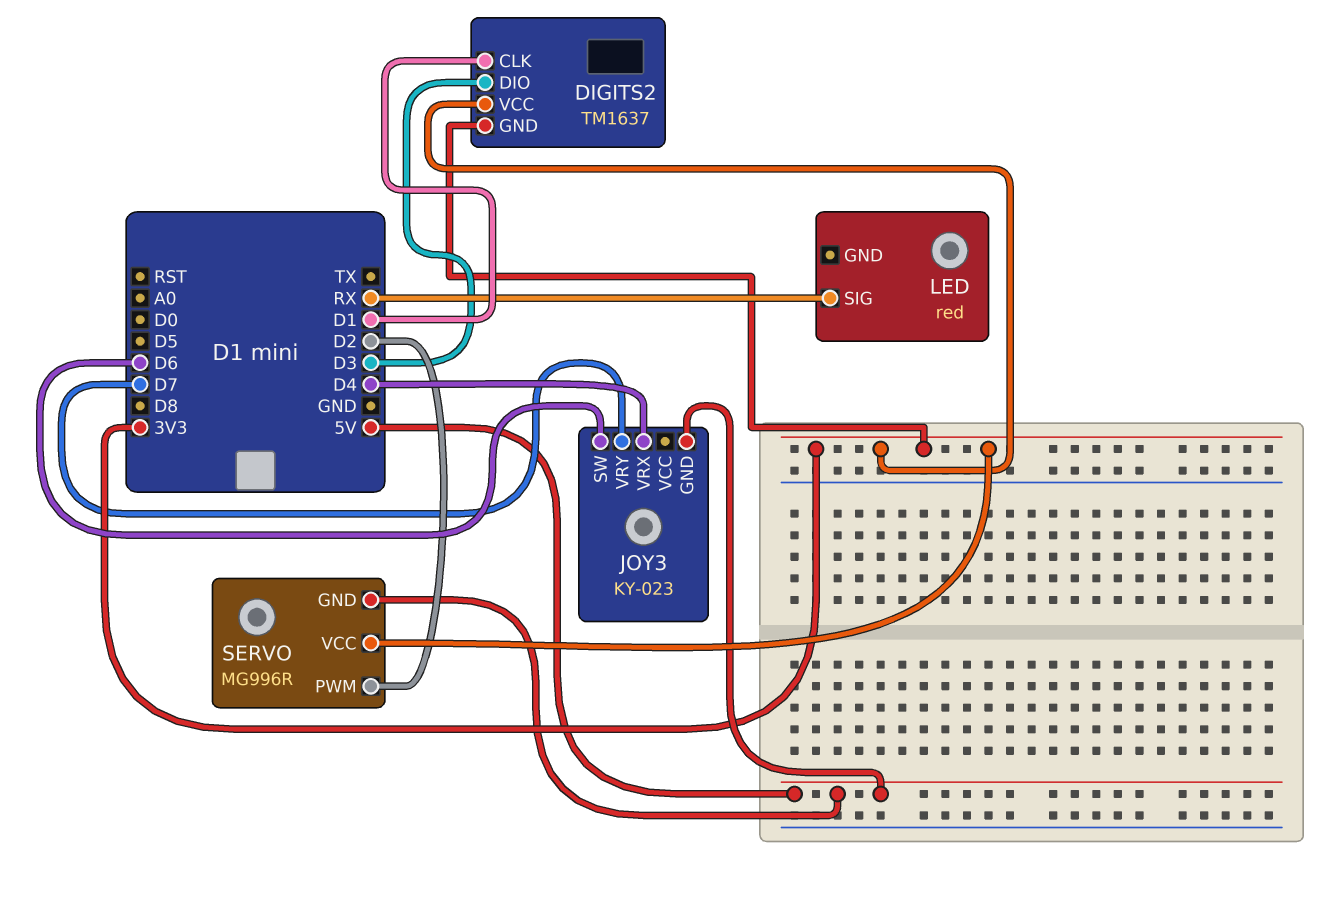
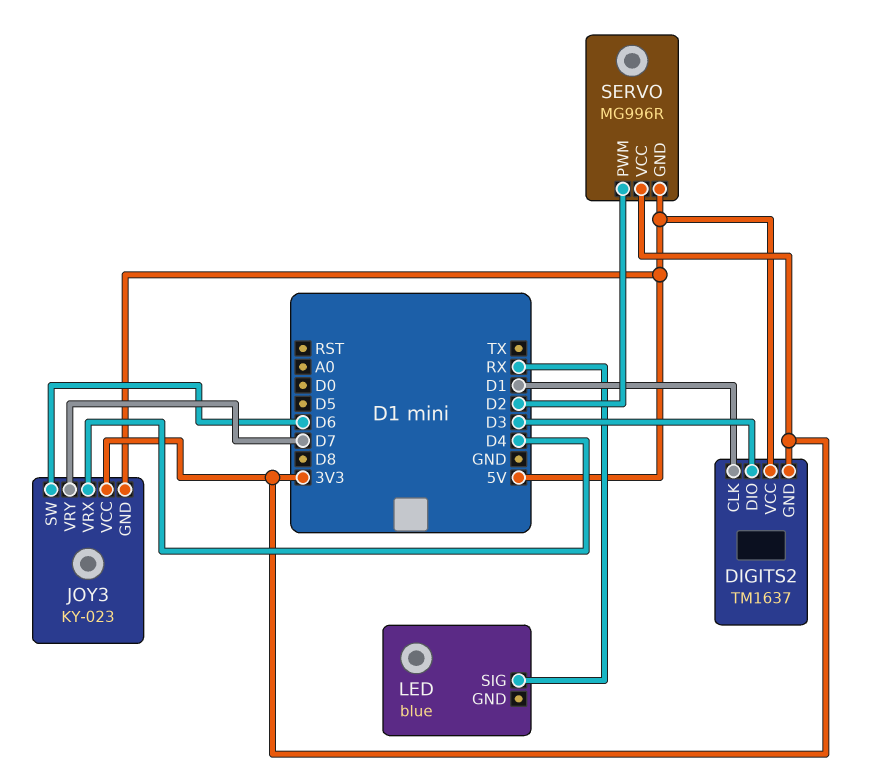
DIGITS2 pin VCC: 3V3 -> 5V
JOY3 pin VCC: none -> 3V3
LED: red -> blue

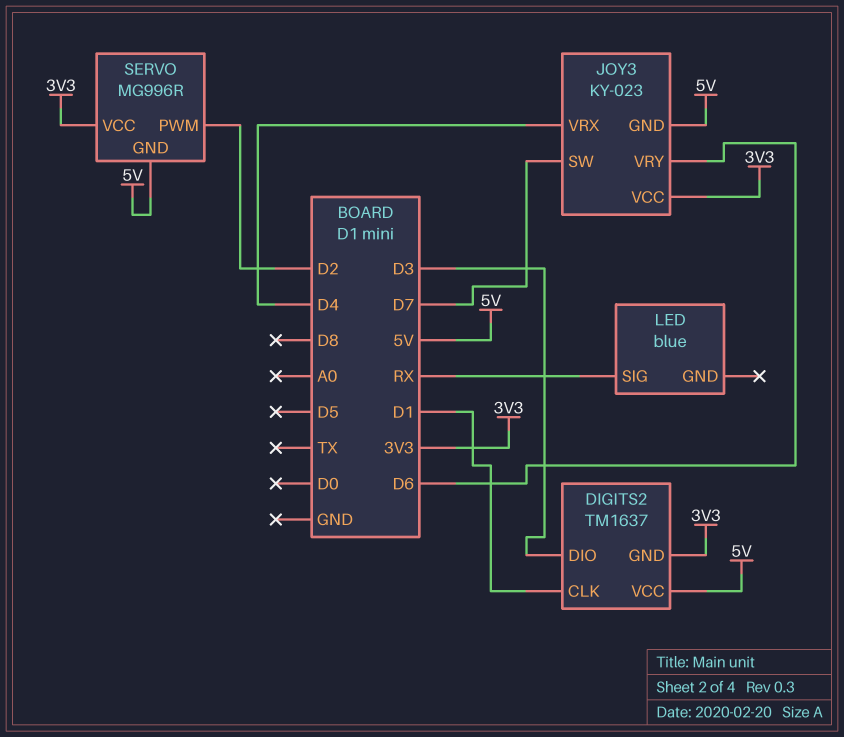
JOY3 pin SW: D6 -> D7
JOY3 pin VRY: D7 -> D6

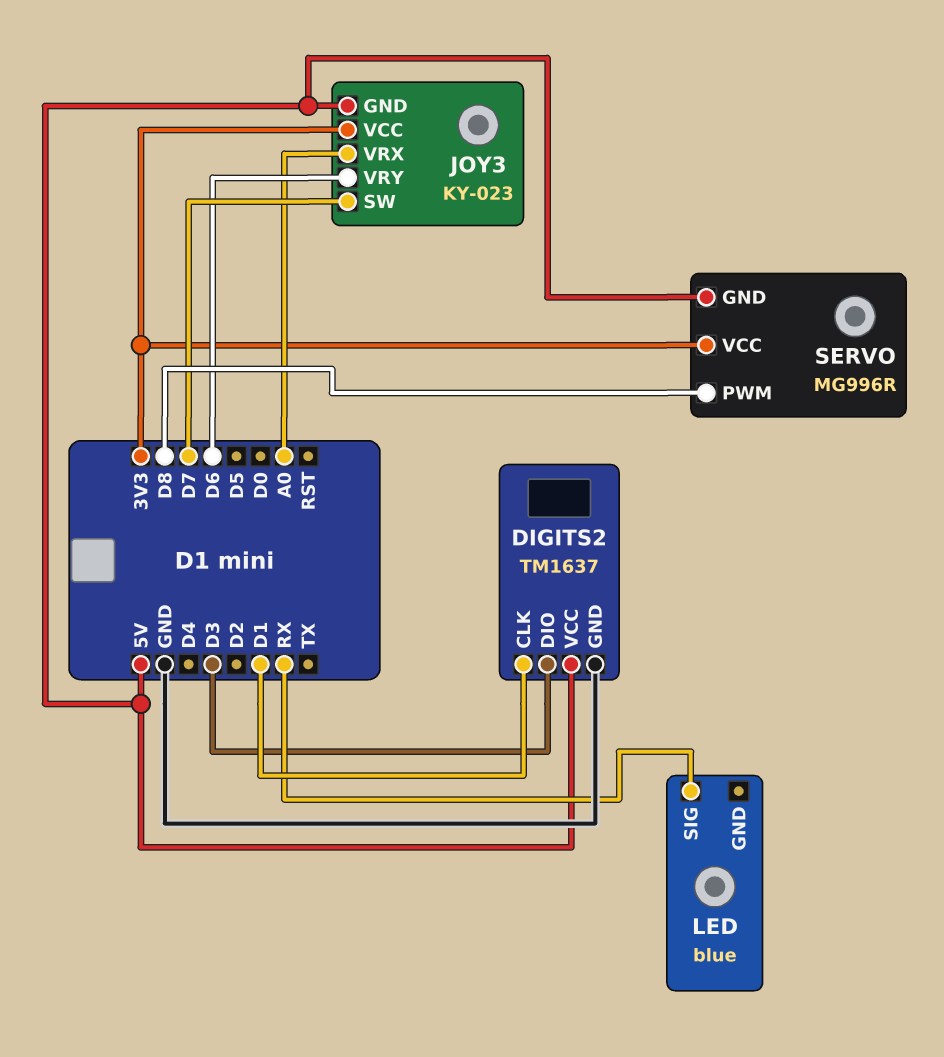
DIGITS2 pin GND: 3V3 -> GND
JOY3 pin VRX: D4 -> A0
SERVO pin PWM: D2 -> D8

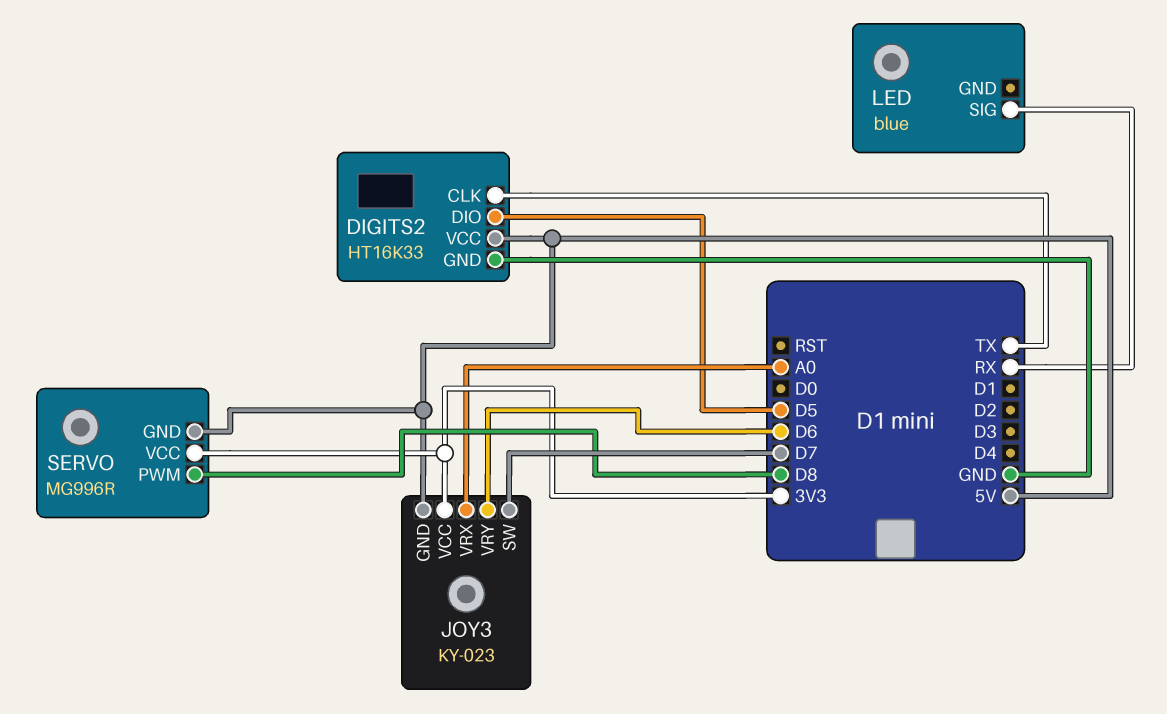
DIGITS2: TM1637 -> HT16K33
DIGITS2 pin CLK: D1 -> TX
DIGITS2 pin DIO: D3 -> D5

